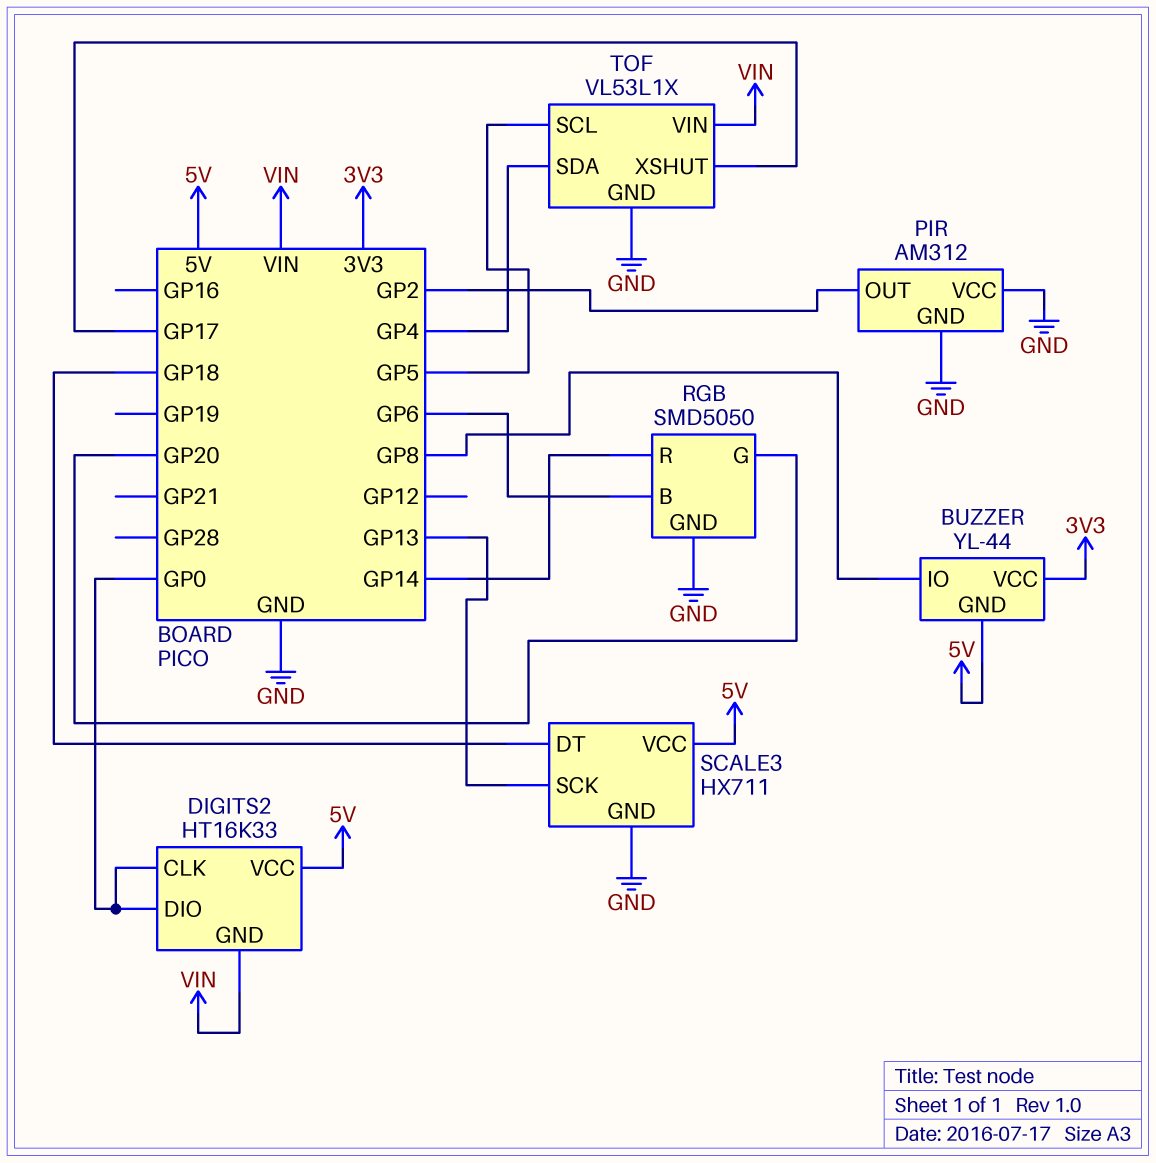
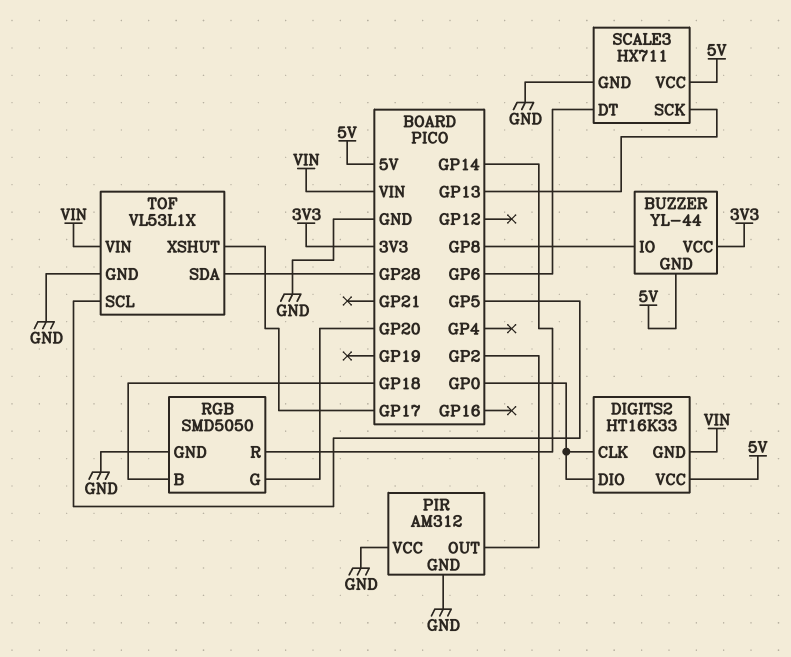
RGB pin B: GP6 -> GP18
SCALE3 pin DT: GP18 -> GP6
TOF pin SDA: GP4 -> GP28

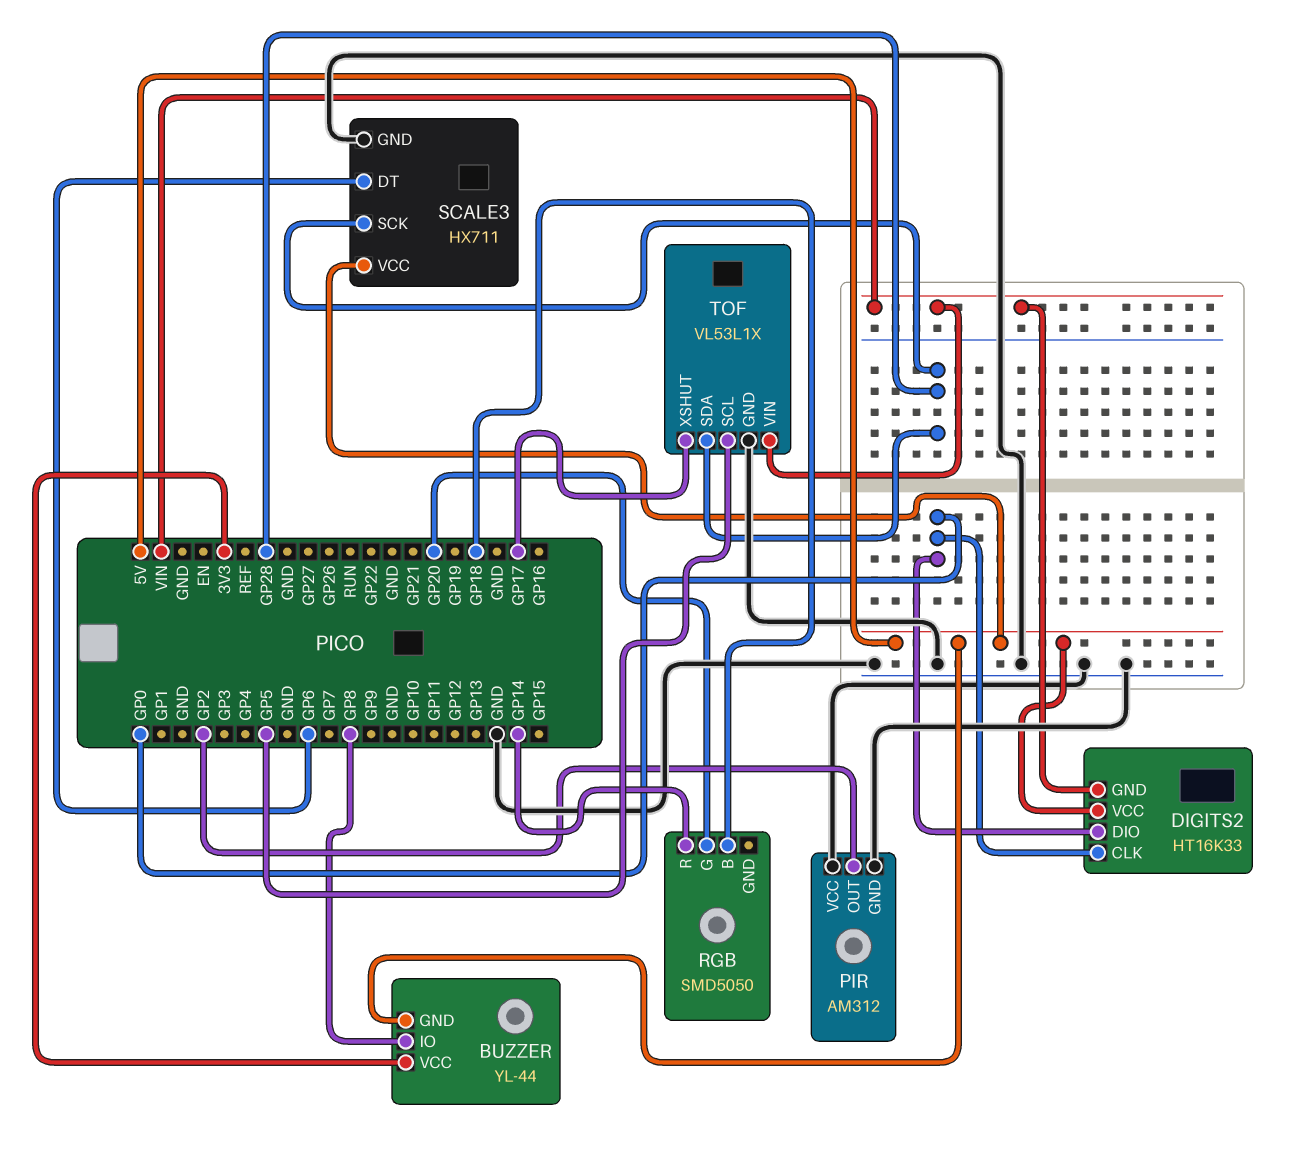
RGB pin GND: GND -> none
SCALE3 pin SCK: GP13 -> GP28

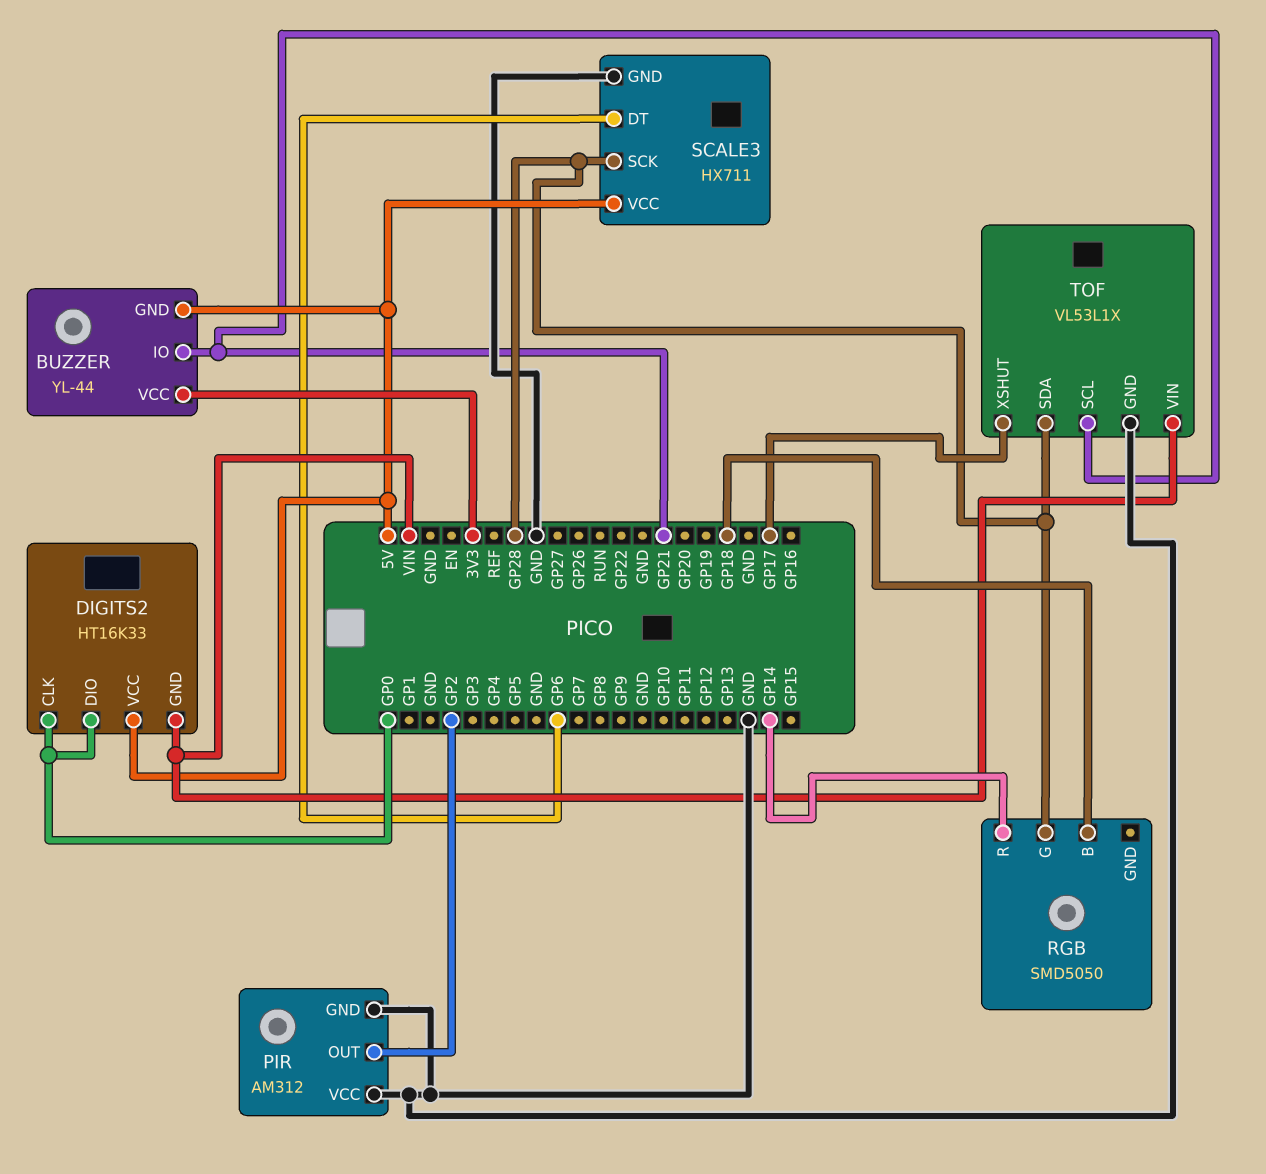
BUZZER pin IO: GP8 -> GP21
RGB pin G: GP20 -> GP28
TOF pin SCL: GP5 -> GP21

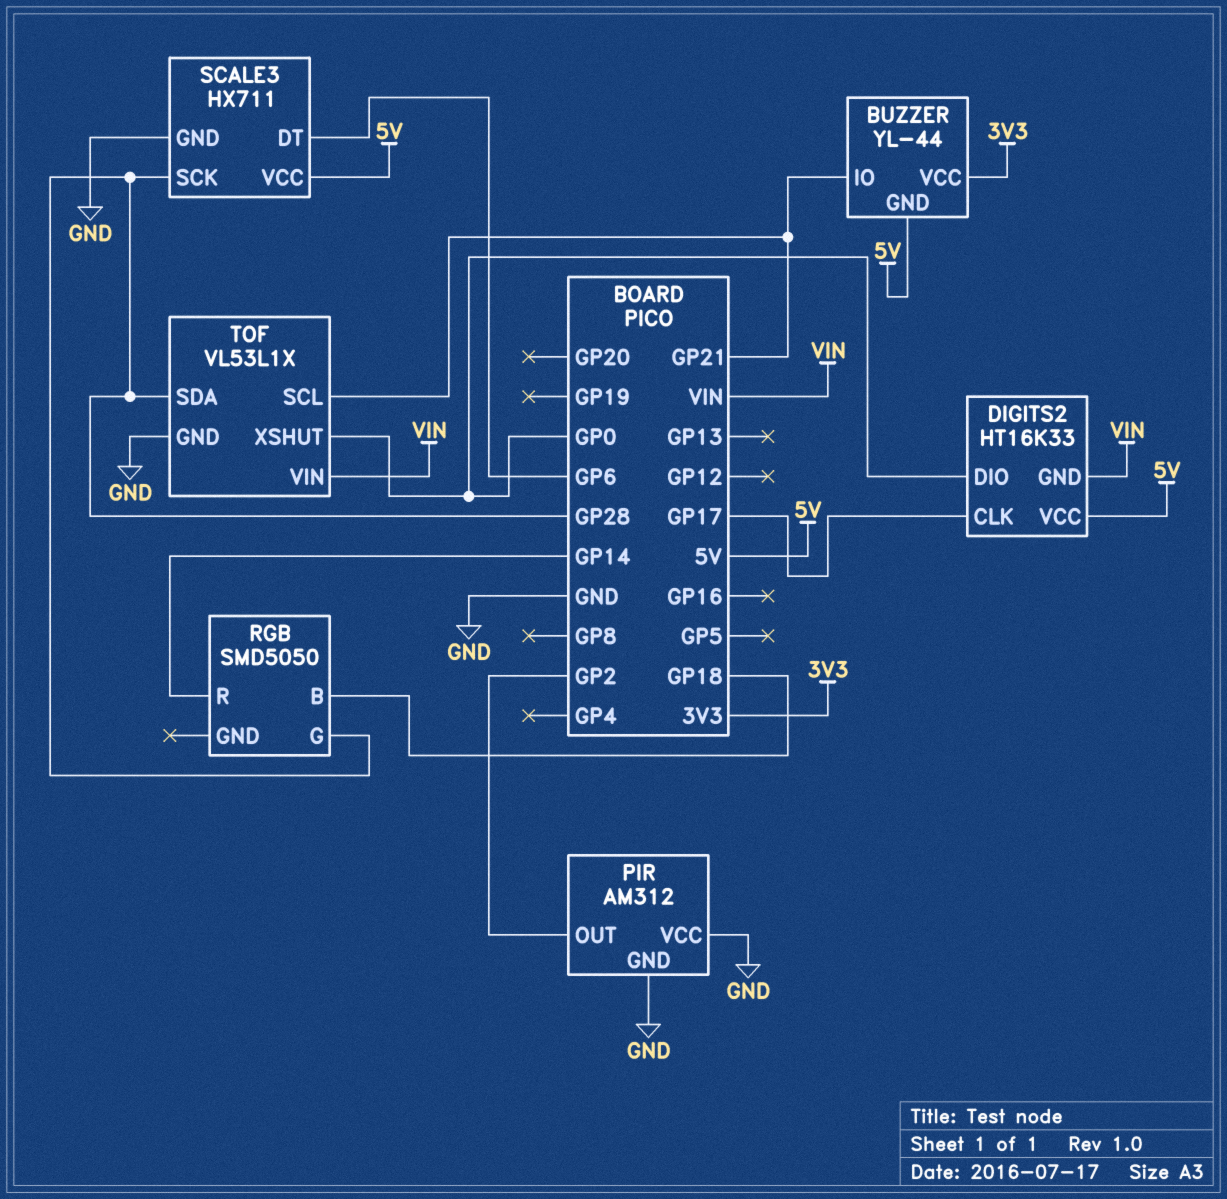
DIGITS2 pin CLK: GP0 -> GP17
TOF pin XSHUT: GP17 -> GP0

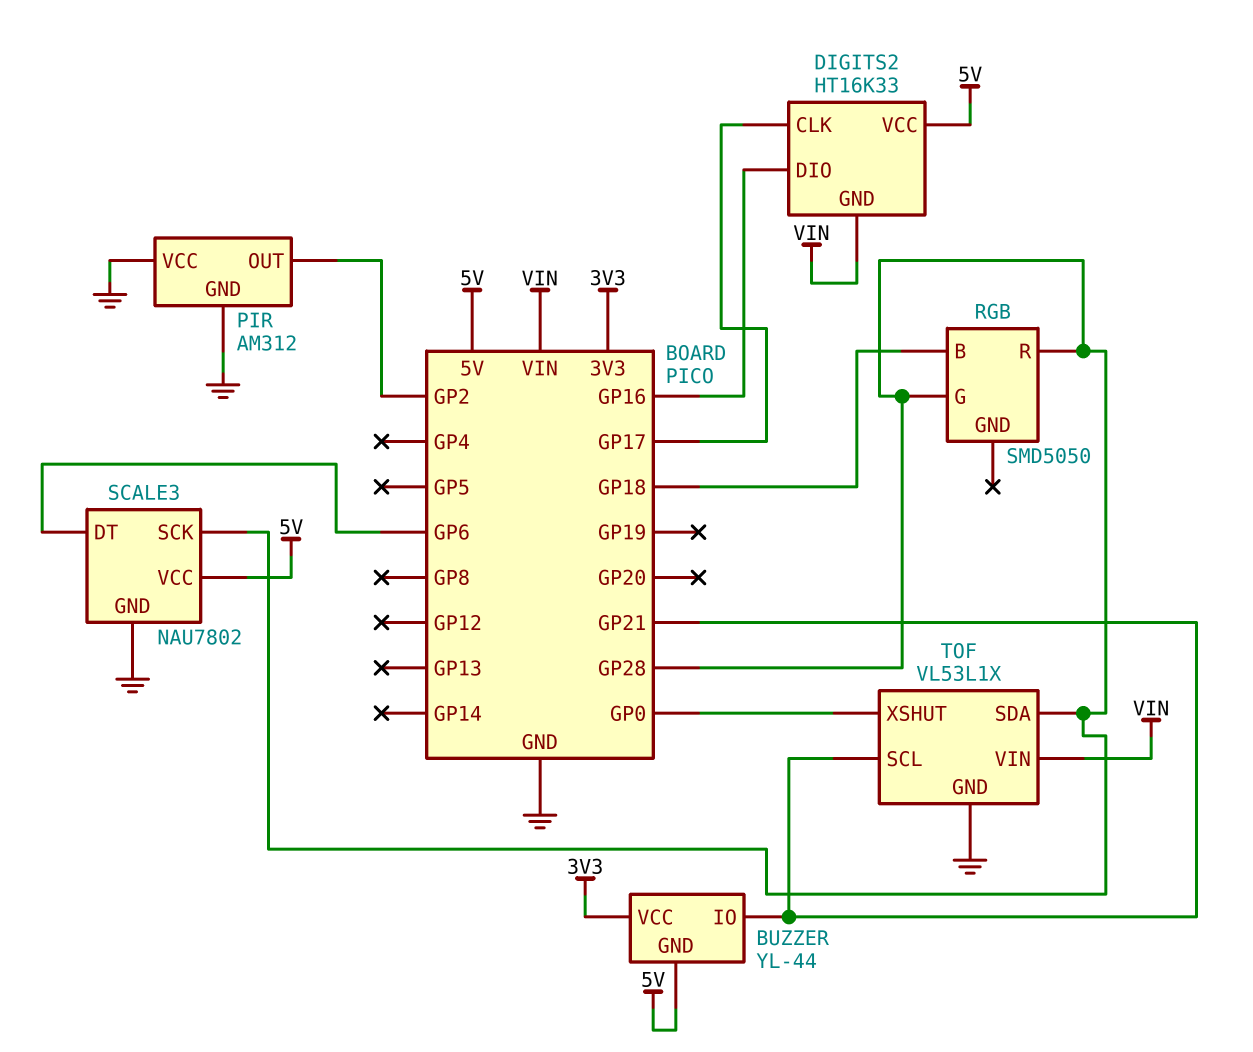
DIGITS2 pin DIO: GP0 -> GP16
RGB pin R: GP14 -> GP28
SCALE3: HX711 -> NAU7802

